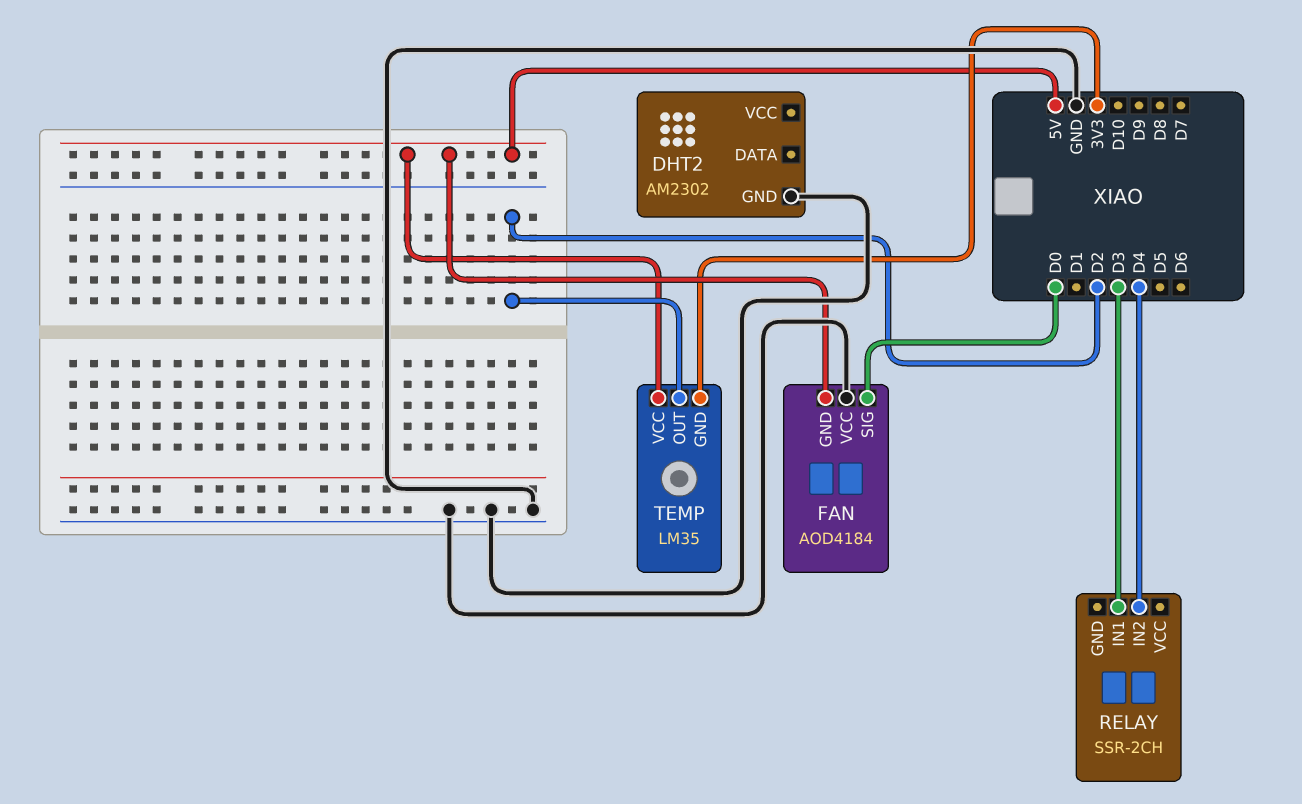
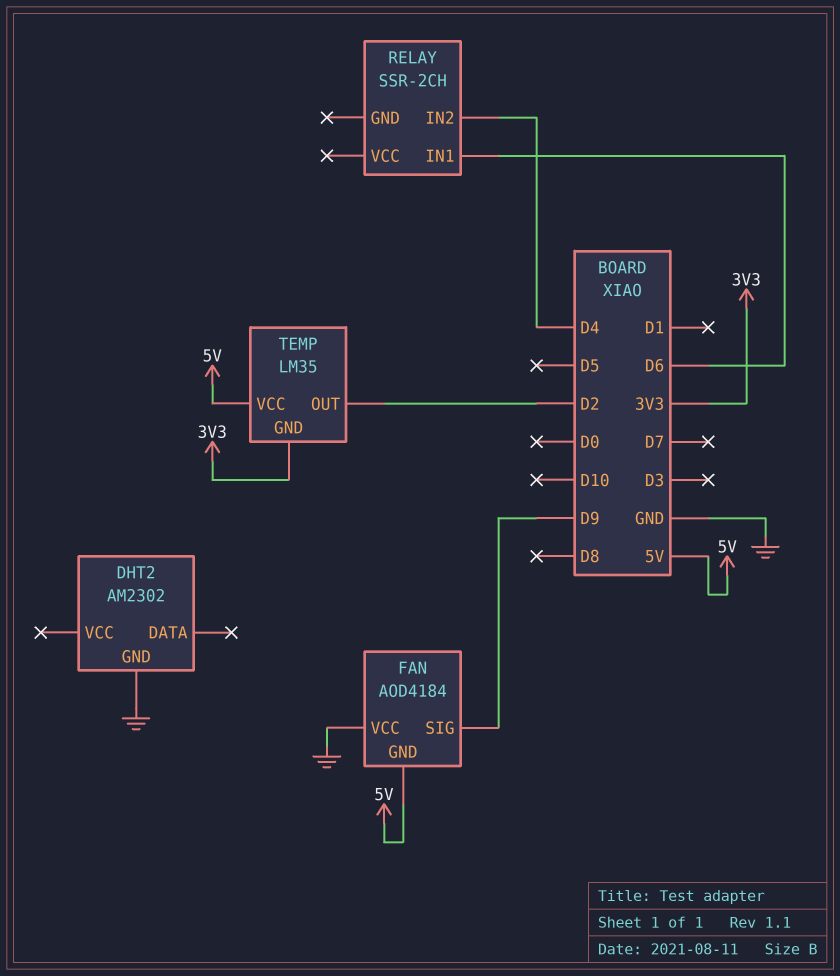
FAN pin SIG: D0 -> D9
RELAY pin IN1: D3 -> D6

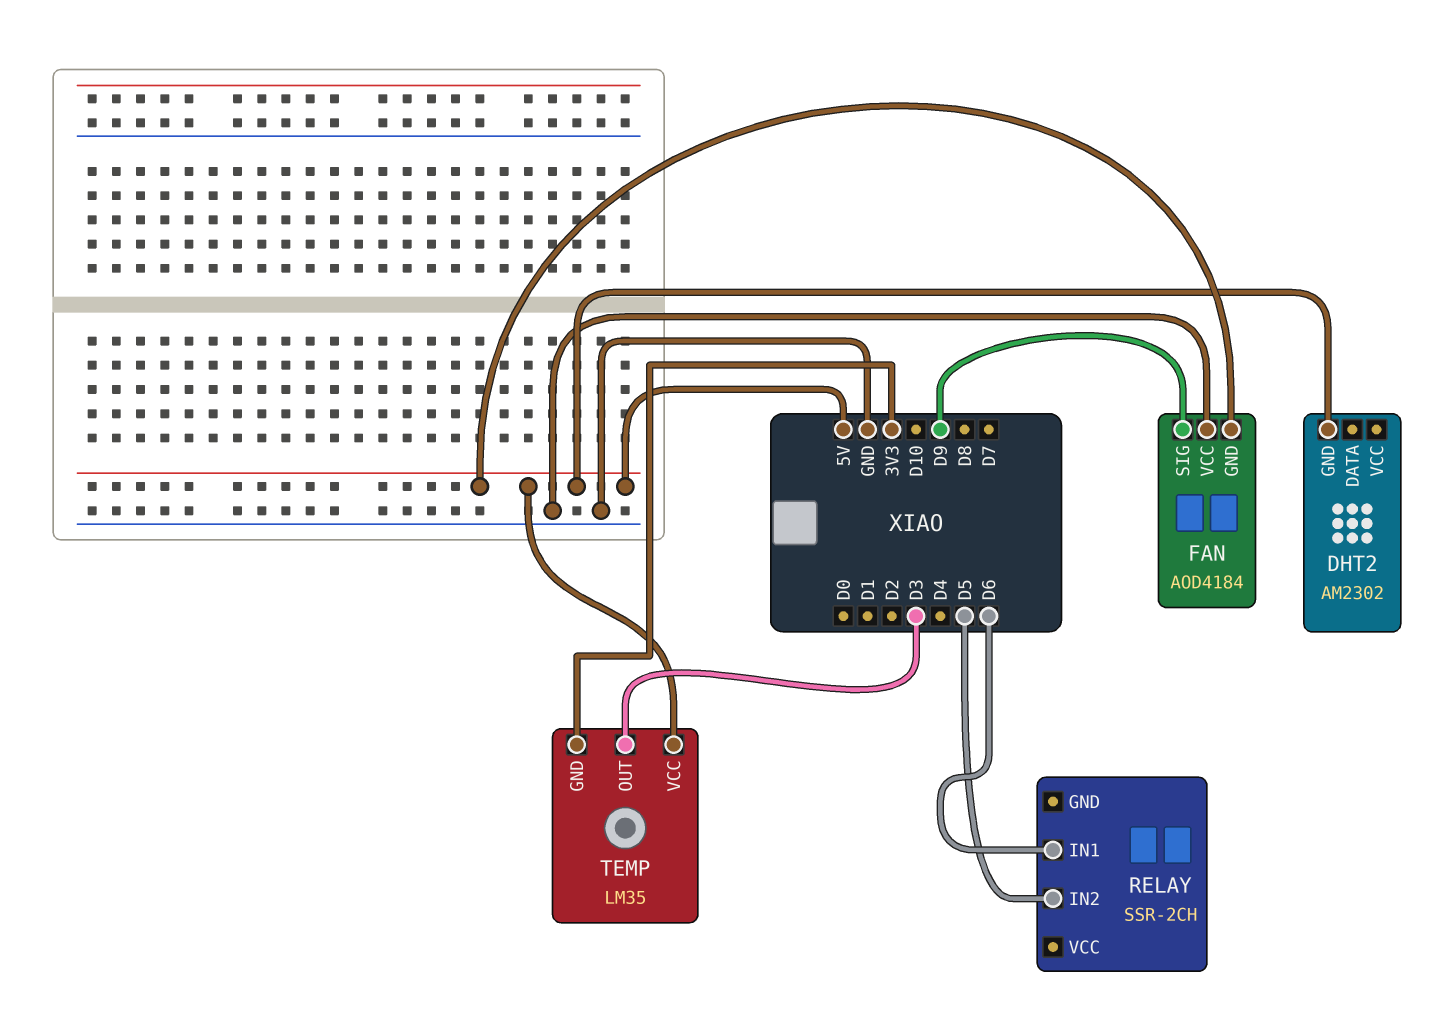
DHT2 pin GND: GND -> 5V
RELAY pin IN2: D4 -> D5
TEMP pin OUT: D2 -> D3

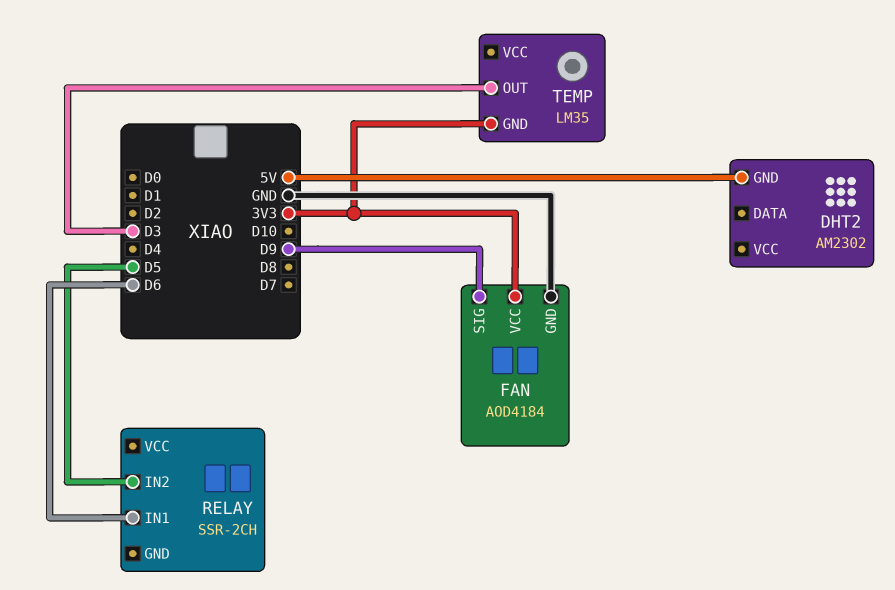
FAN pin GND: 5V -> GND
FAN pin VCC: GND -> 3V3
TEMP pin VCC: 5V -> none

